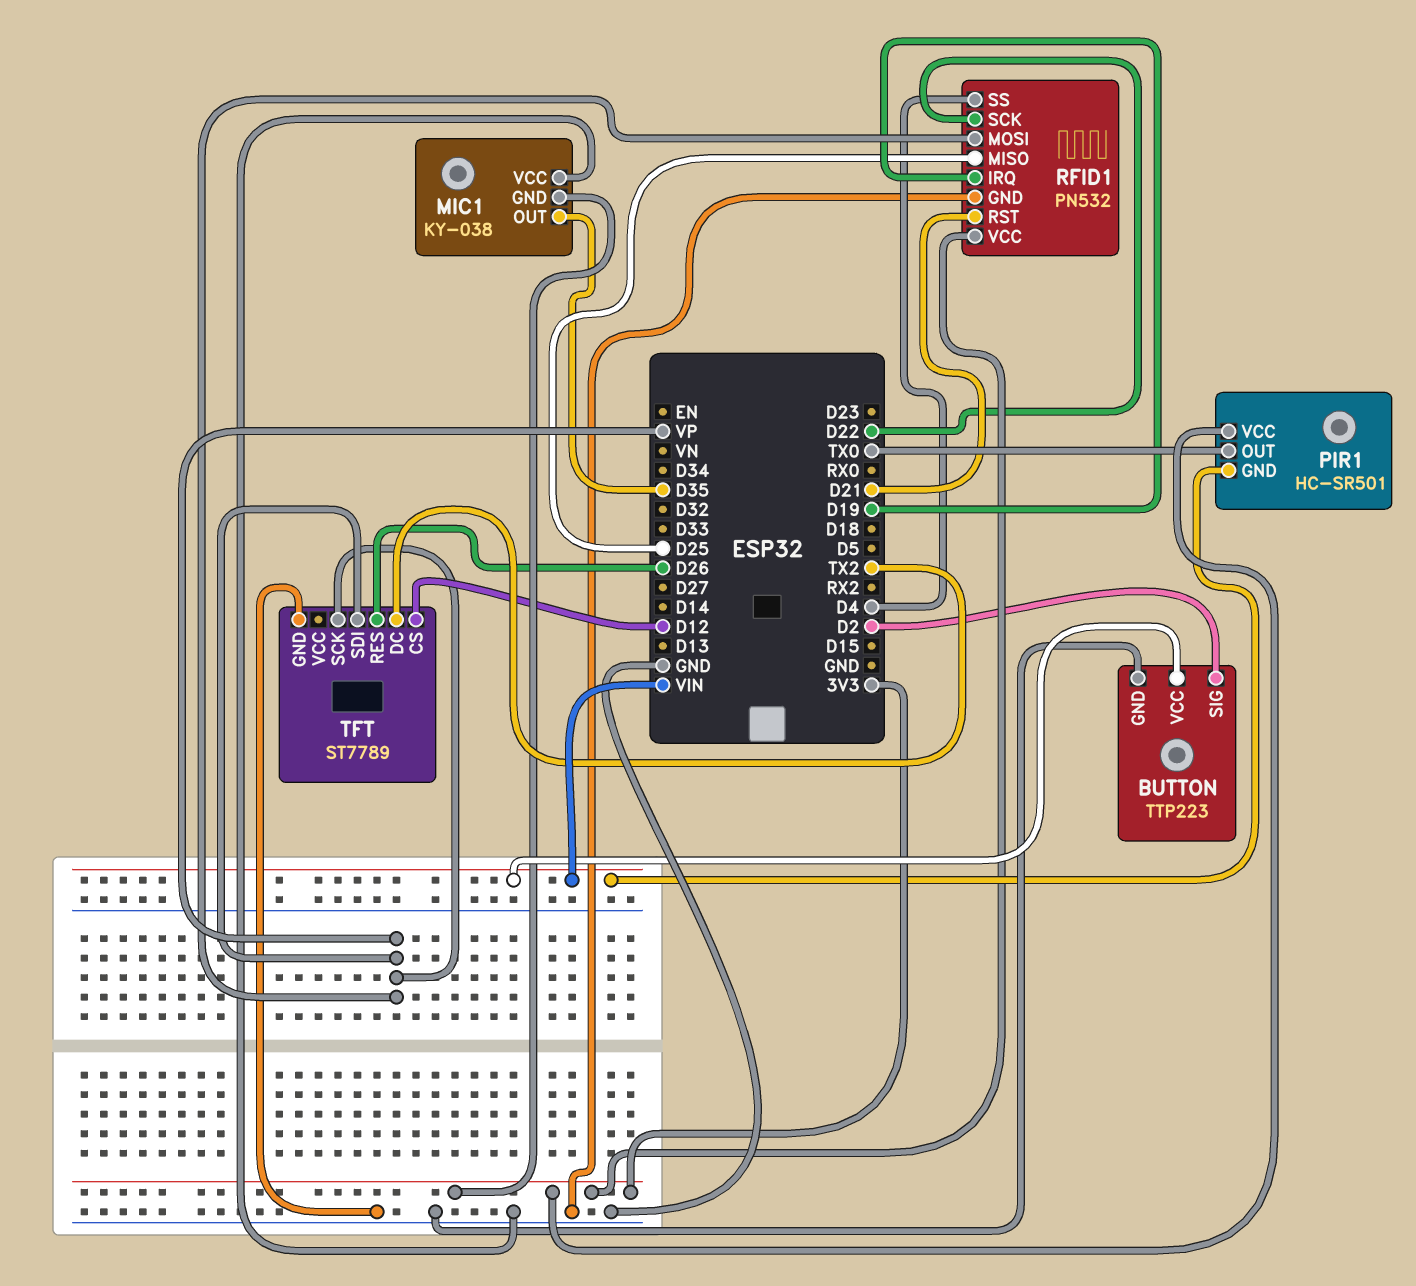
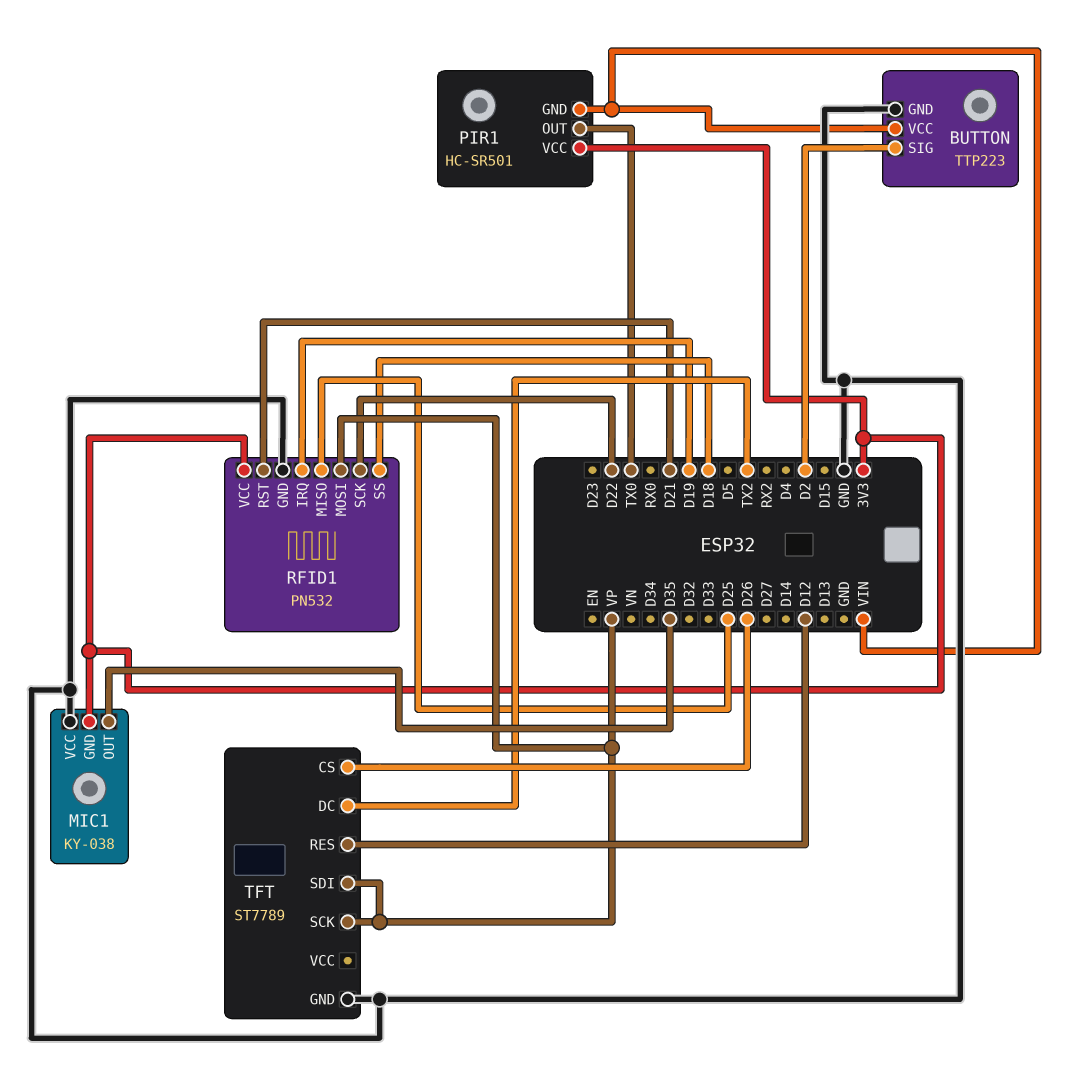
RFID1 pin SS: D4 -> D18
TFT pin CS: D12 -> D26
TFT pin RES: D26 -> D12

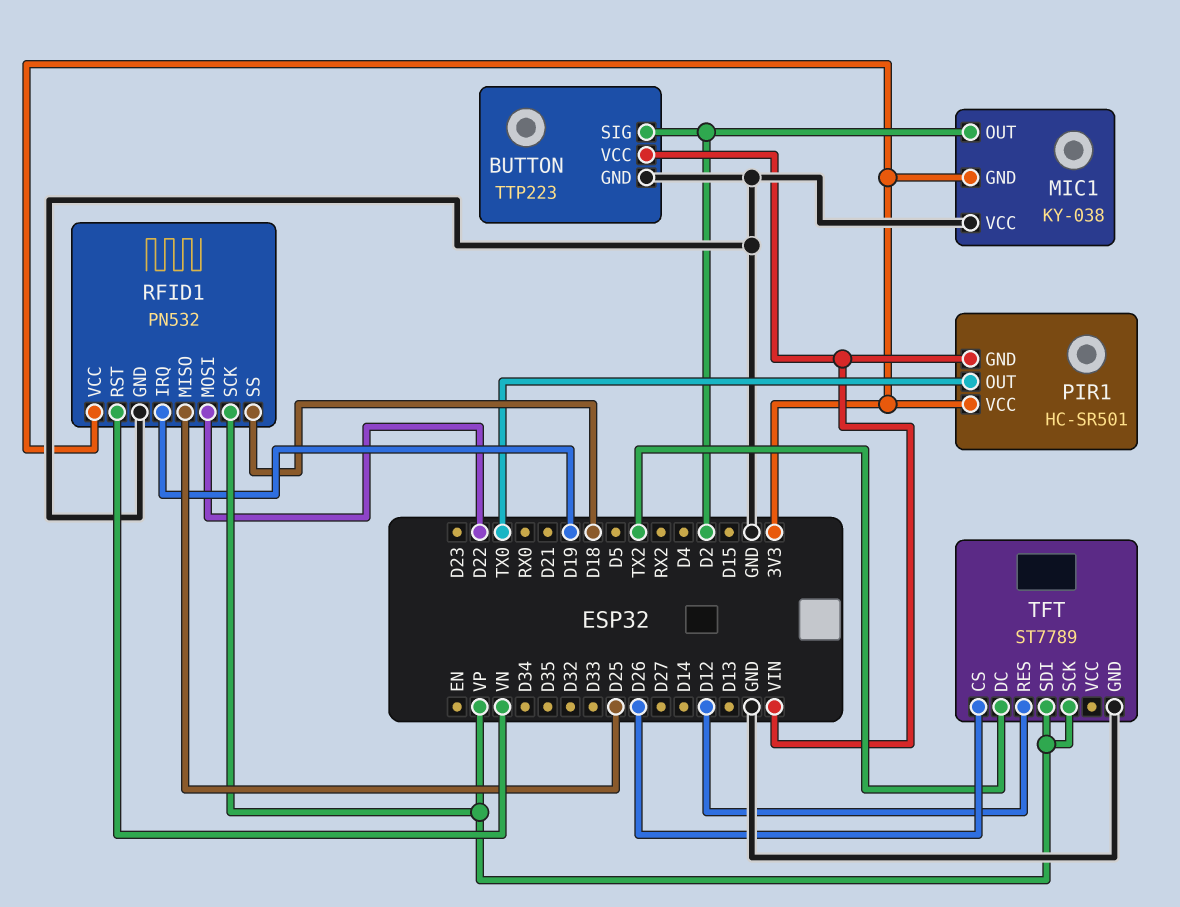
MIC1 pin OUT: D35 -> D2
RFID1 pin MOSI: VP -> D22
RFID1 pin RST: D21 -> VN
RFID1 pin SCK: D22 -> VP

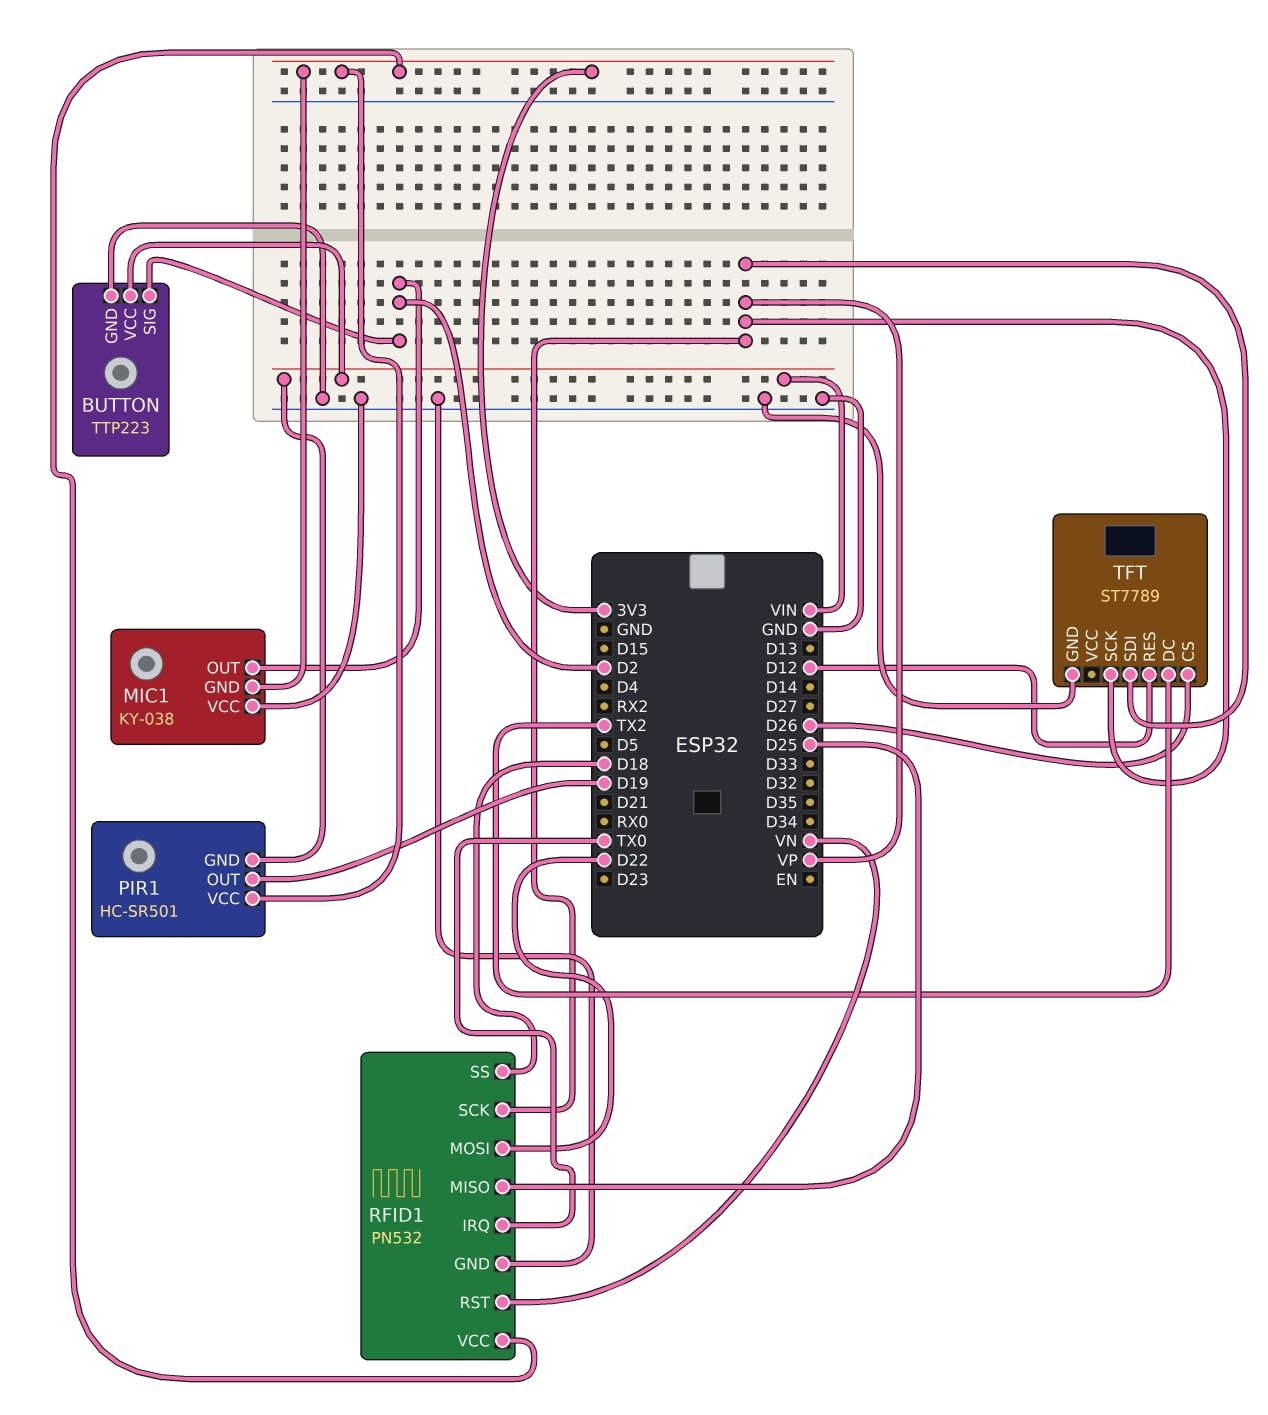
PIR1 pin OUT: TX0 -> D19
RFID1 pin IRQ: D19 -> TX0

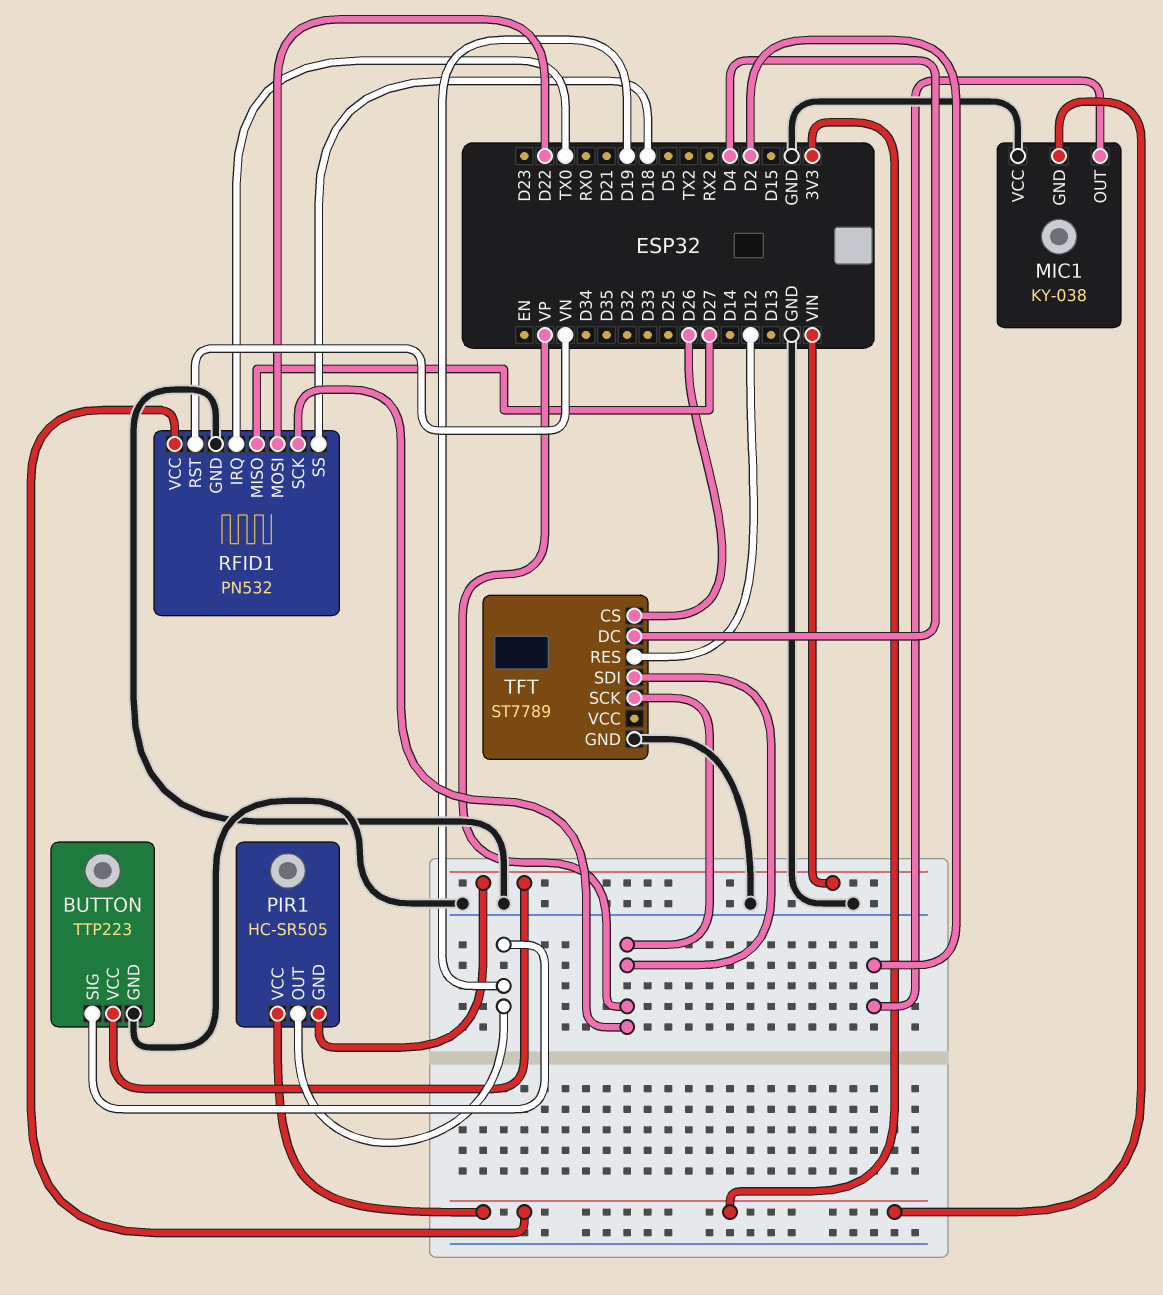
BUTTON pin SIG: D2 -> D19
PIR1: HC-SR501 -> HC-SR505
RFID1 pin MISO: D25 -> D27
TFT pin DC: TX2 -> D4

